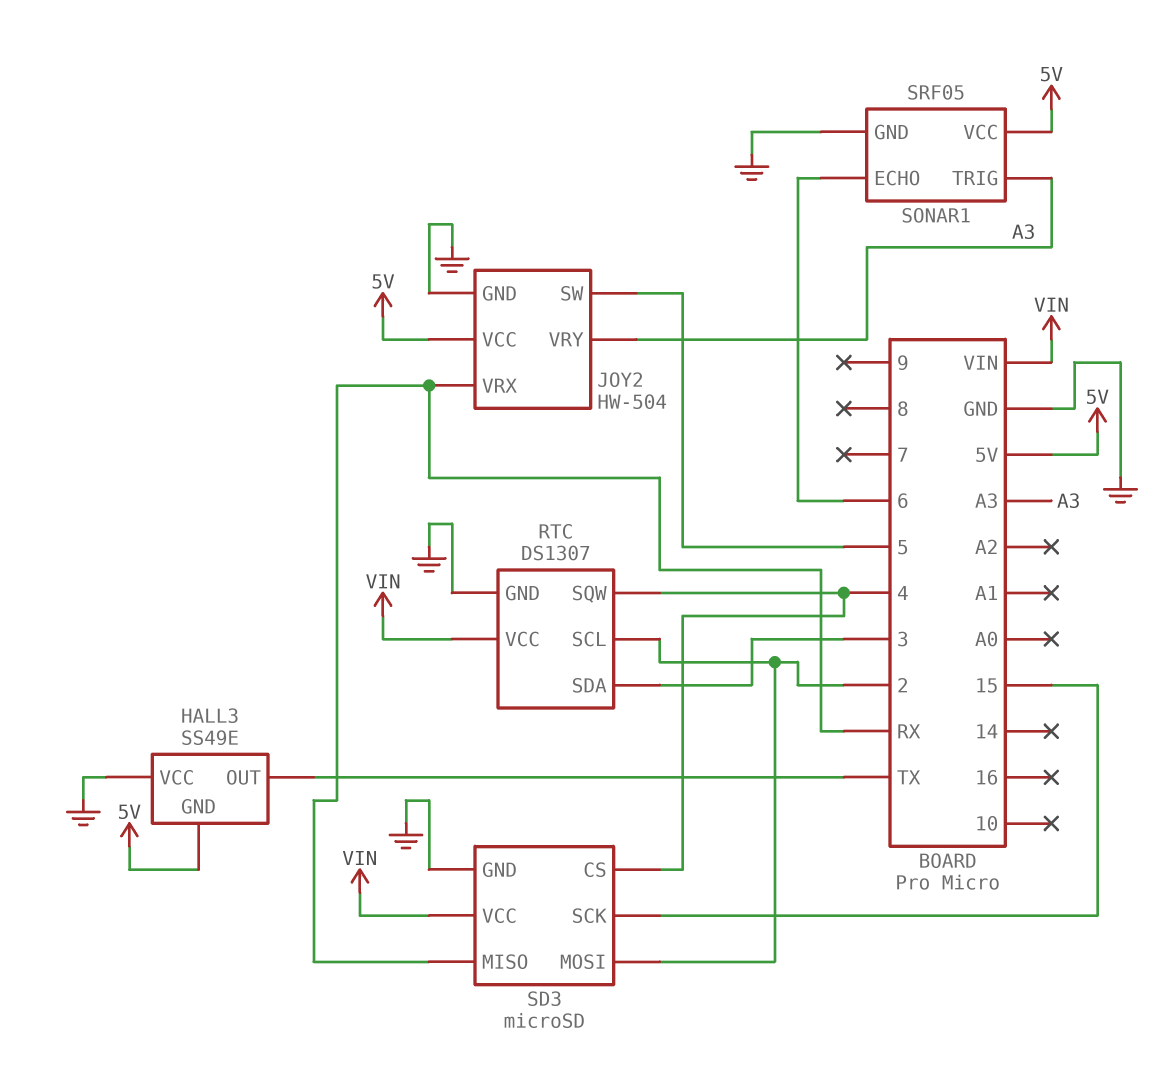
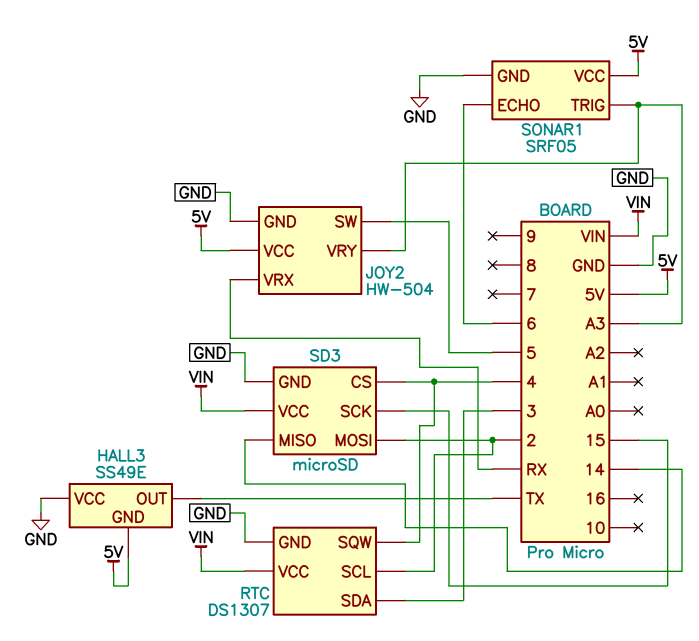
SD3 pin MISO: RX -> 14

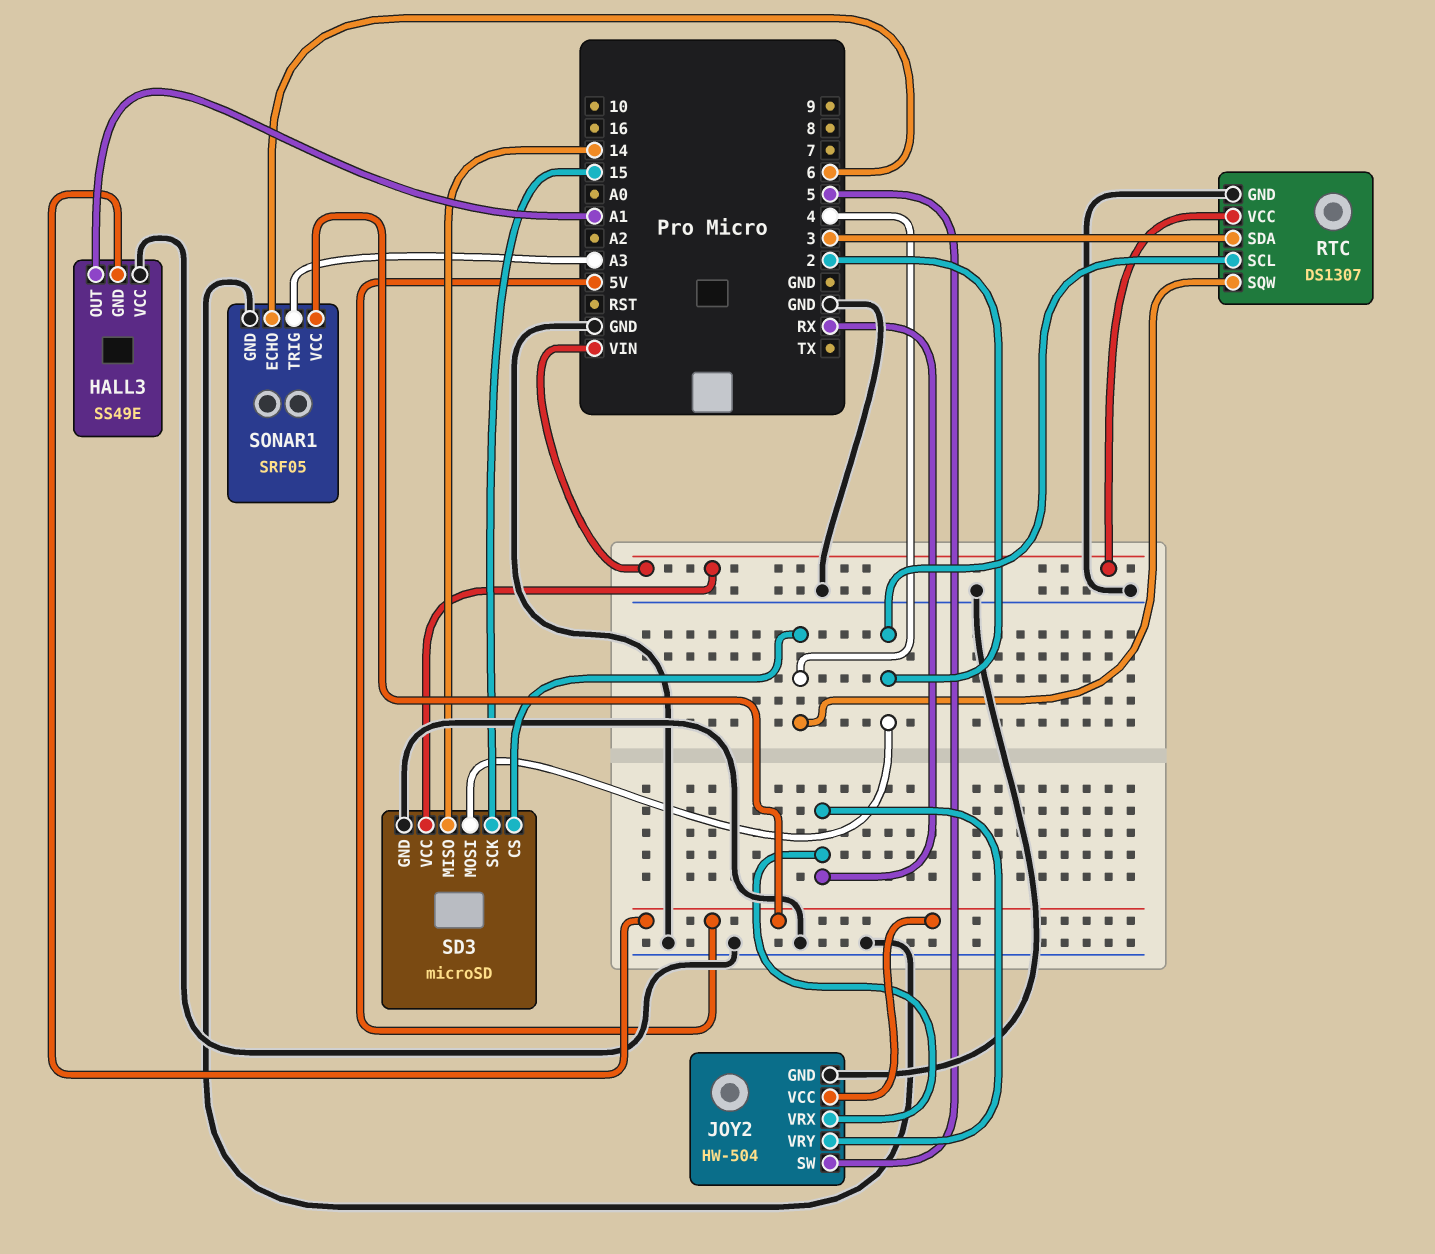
HALL3 pin OUT: TX -> A1
JOY2 pin VRY: A3 -> RX

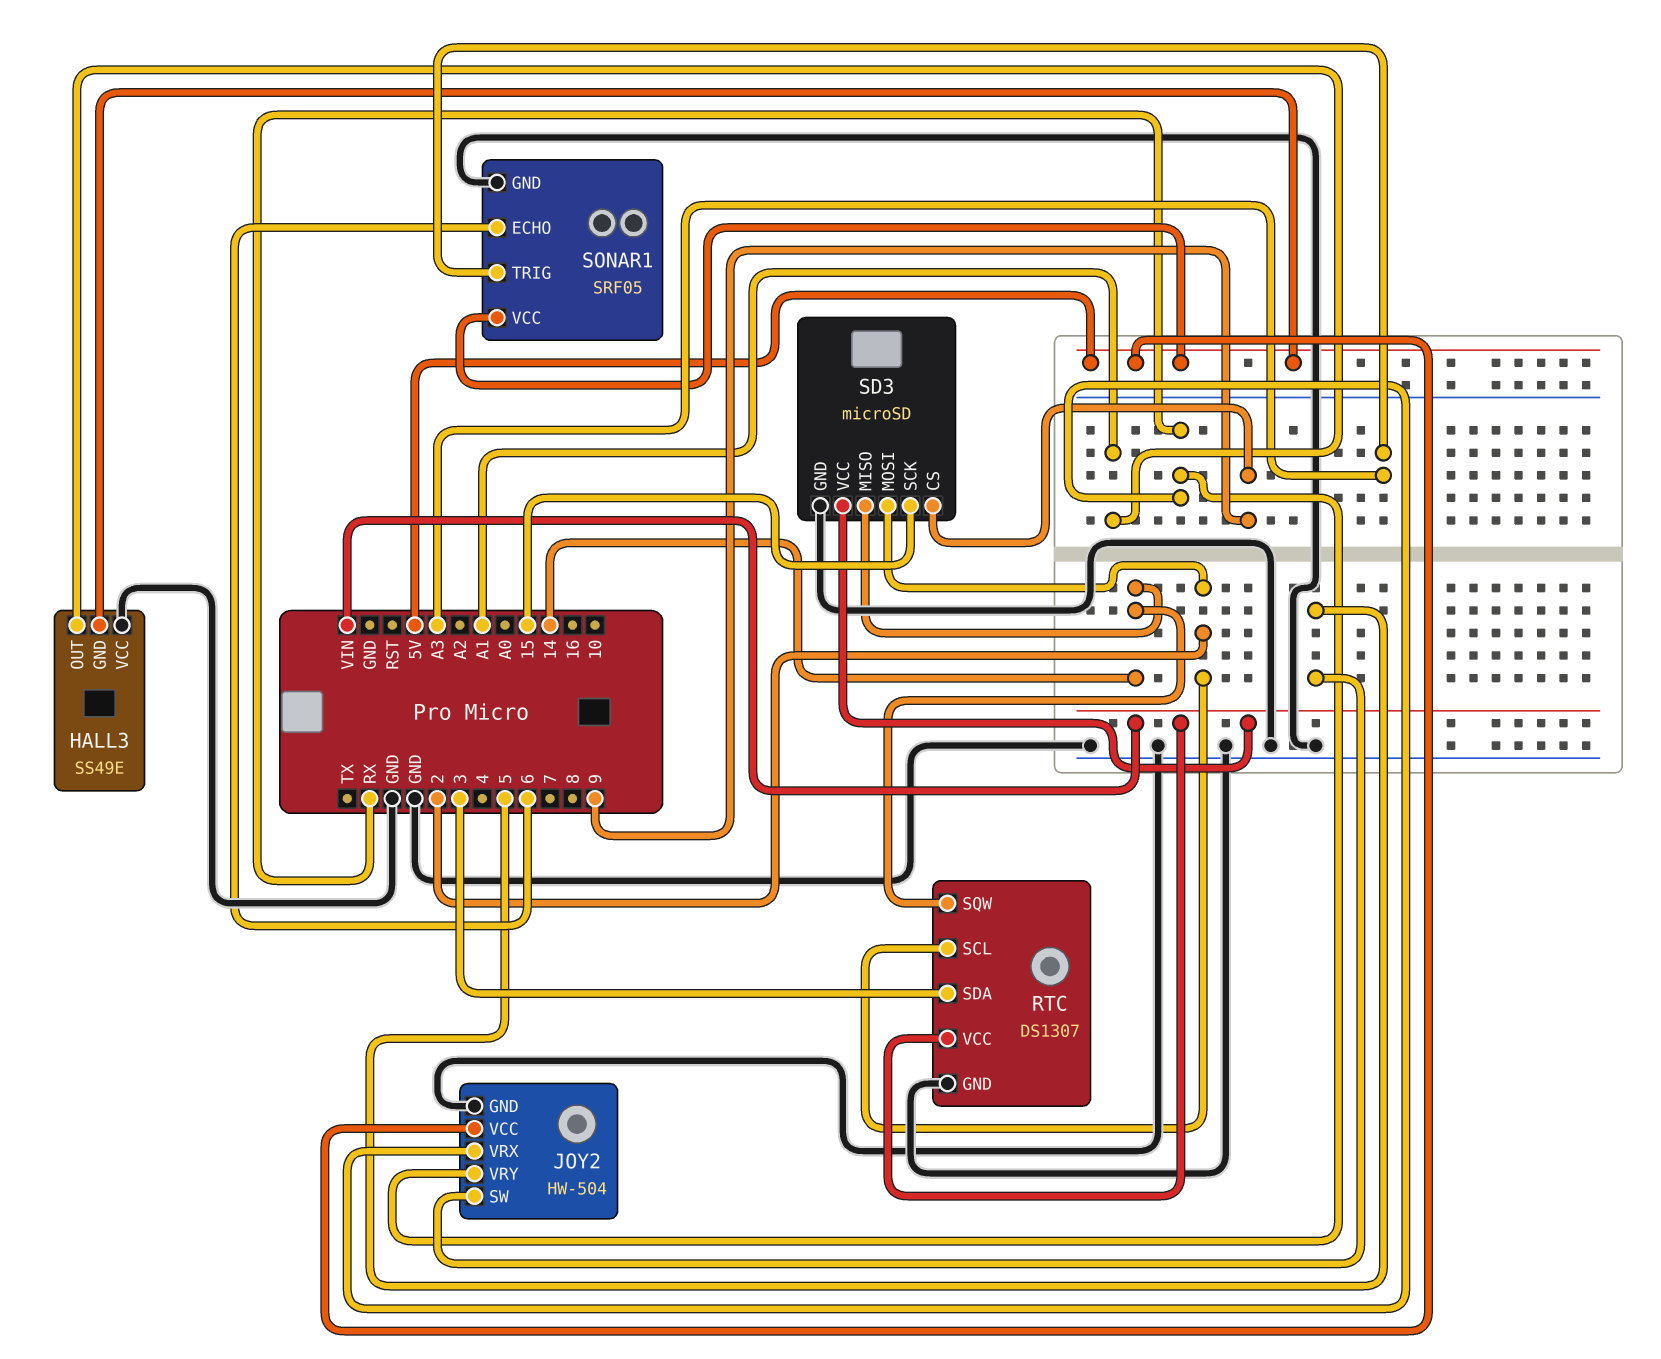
RTC pin SQW: 4 -> 14
SD3 pin CS: 4 -> 9

